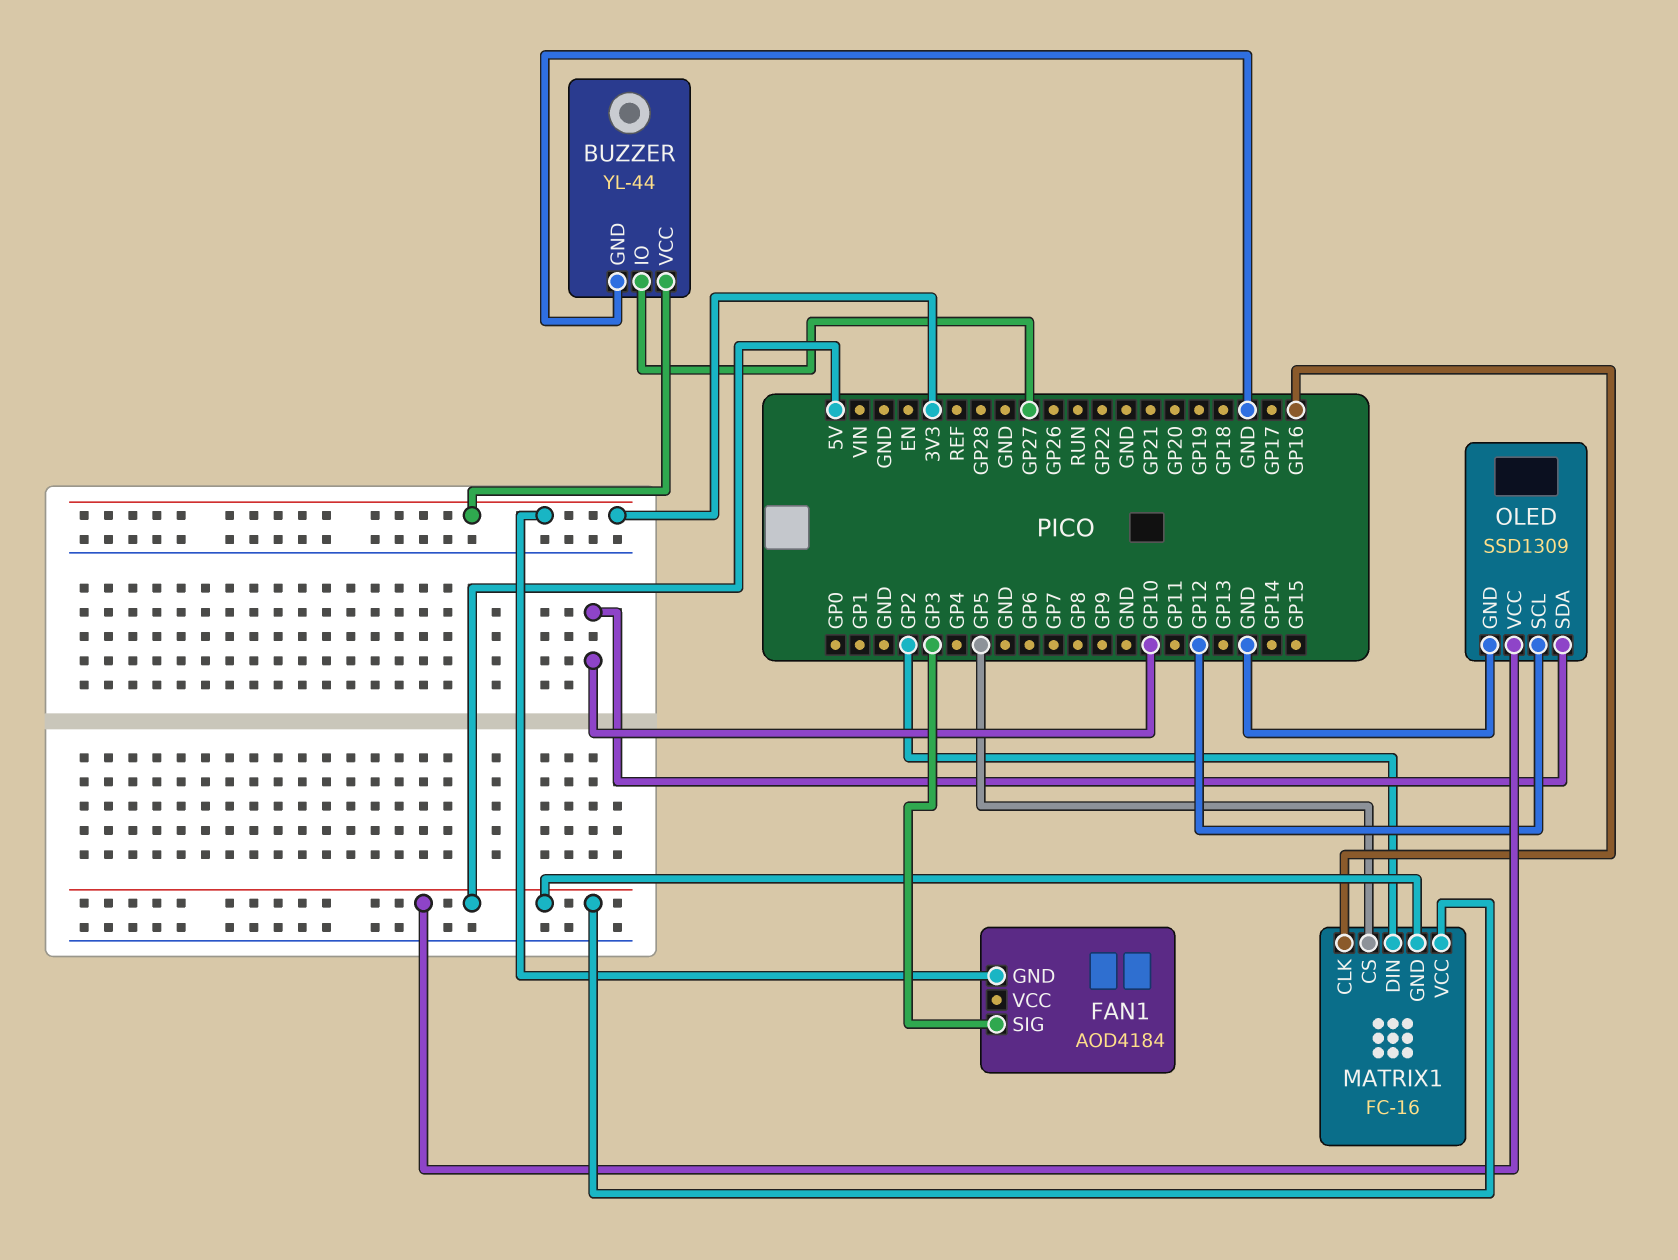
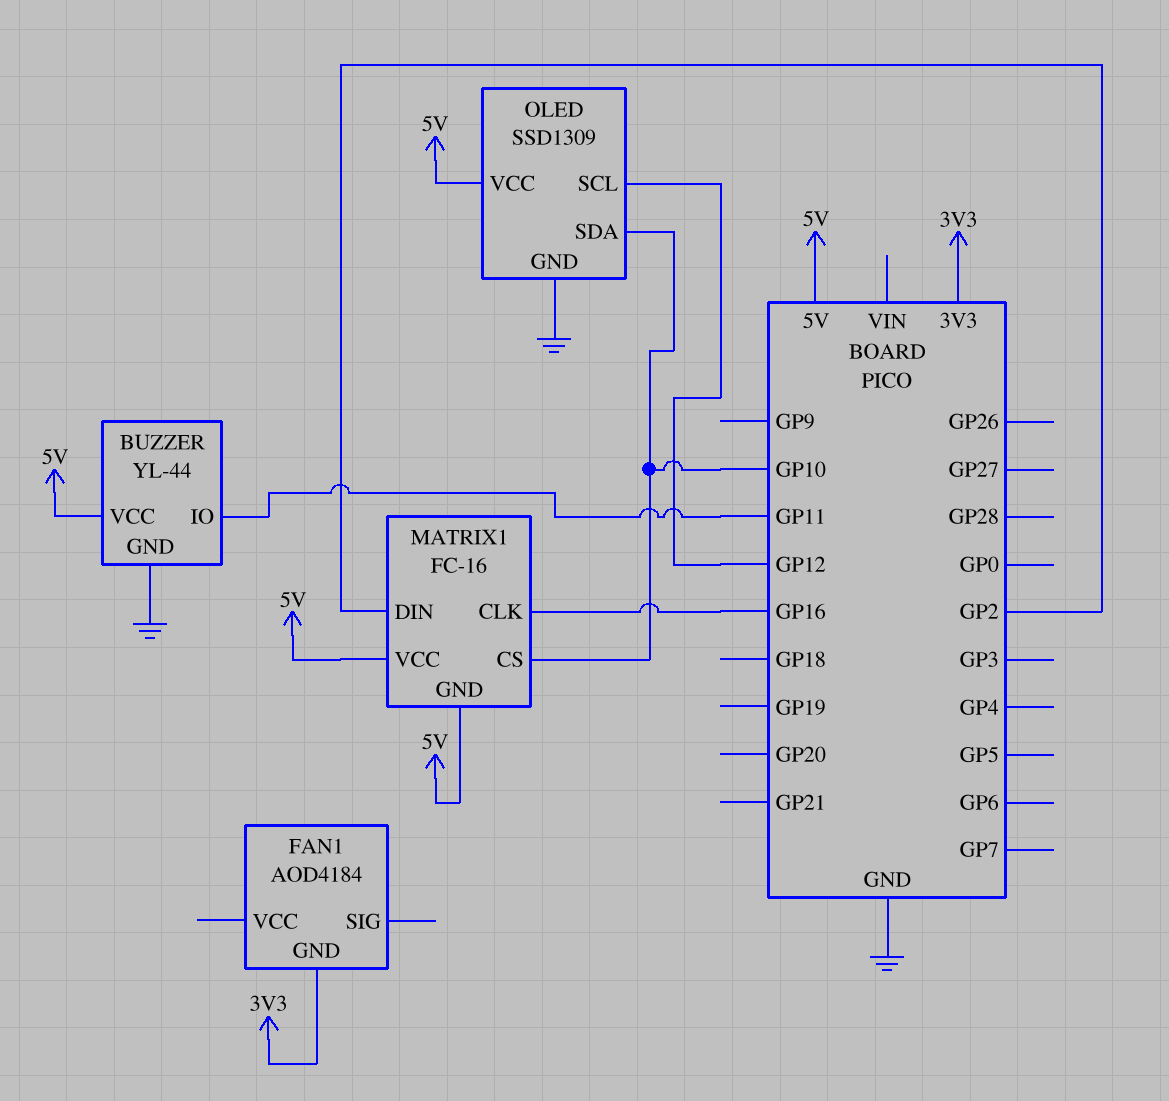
BUZZER pin IO: GP27 -> GP11
BUZZER pin VCC: 3V3 -> 5V
FAN1 pin SIG: GP3 -> none
MATRIX1 pin CS: GP5 -> GP10

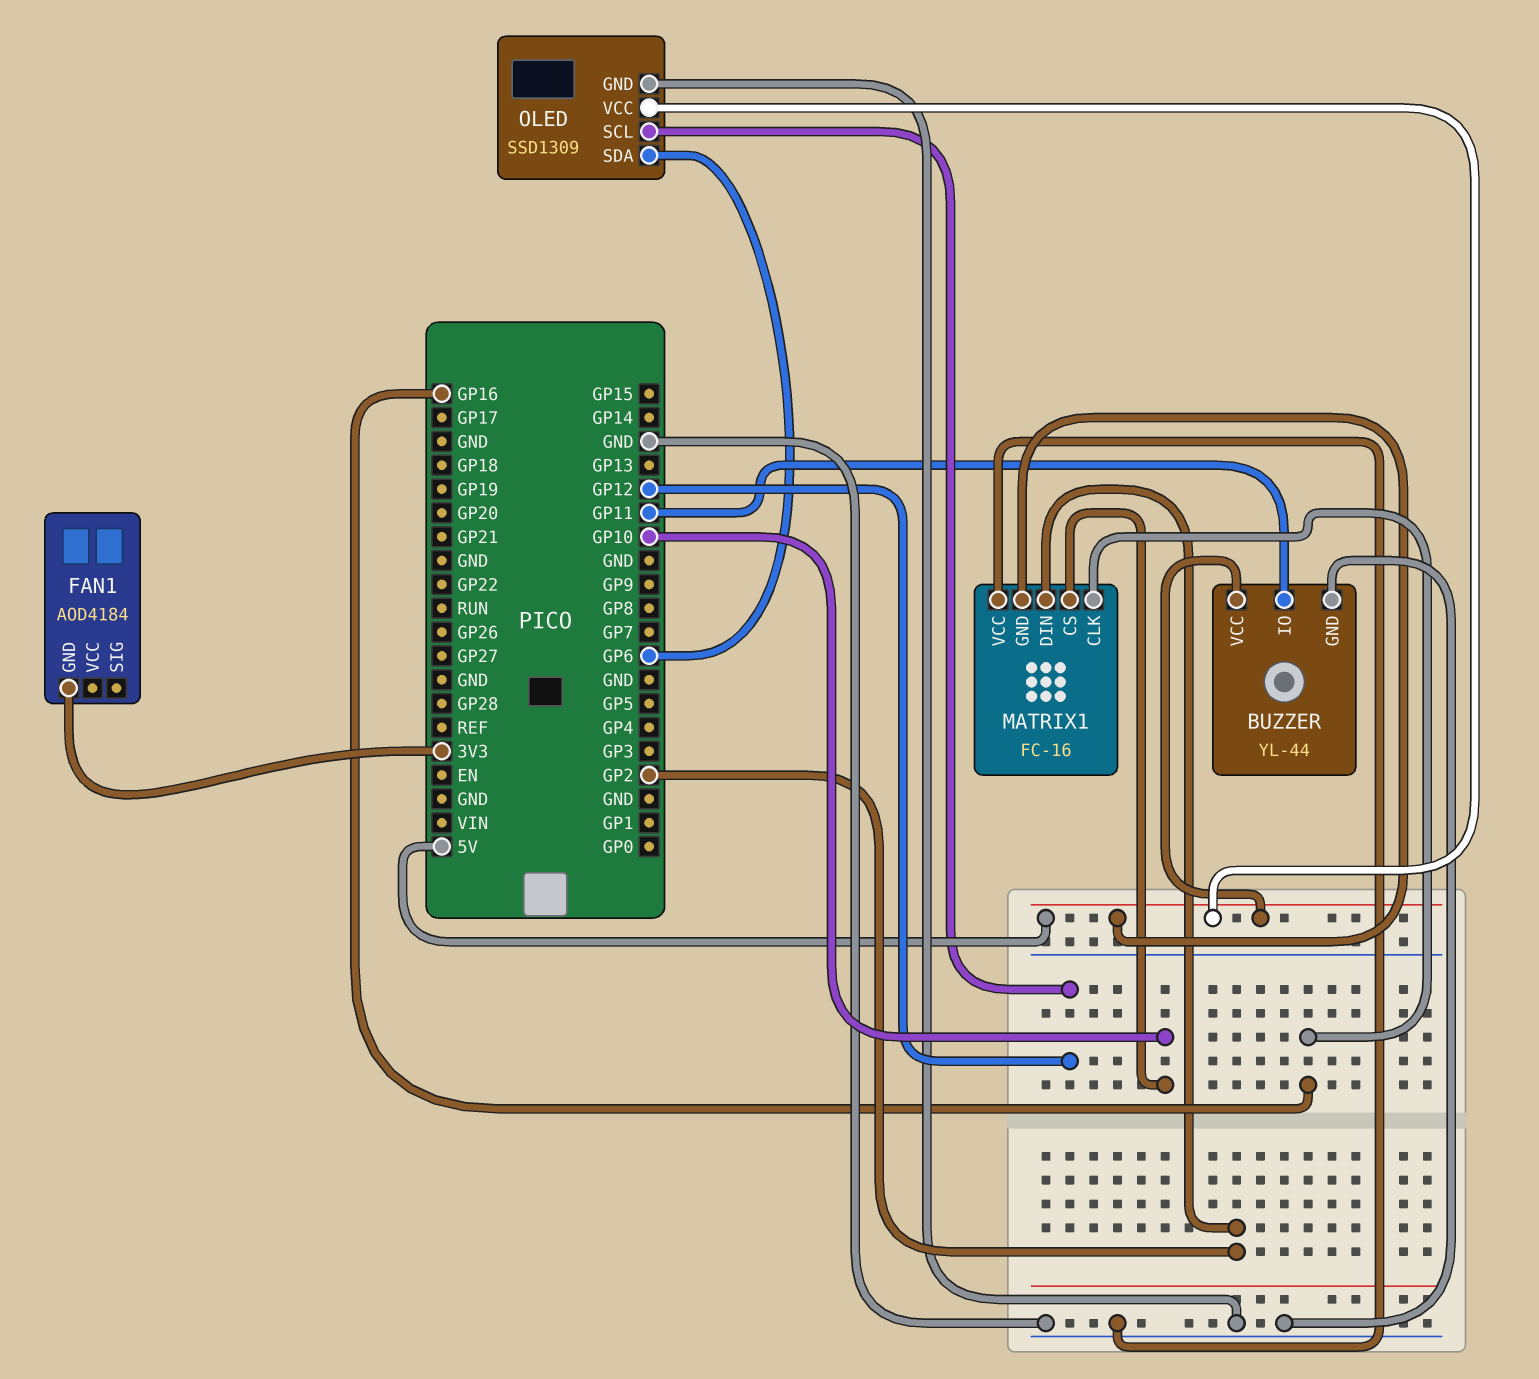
MATRIX1 pin VCC: 5V -> GND
OLED pin SDA: GP10 -> GP6

